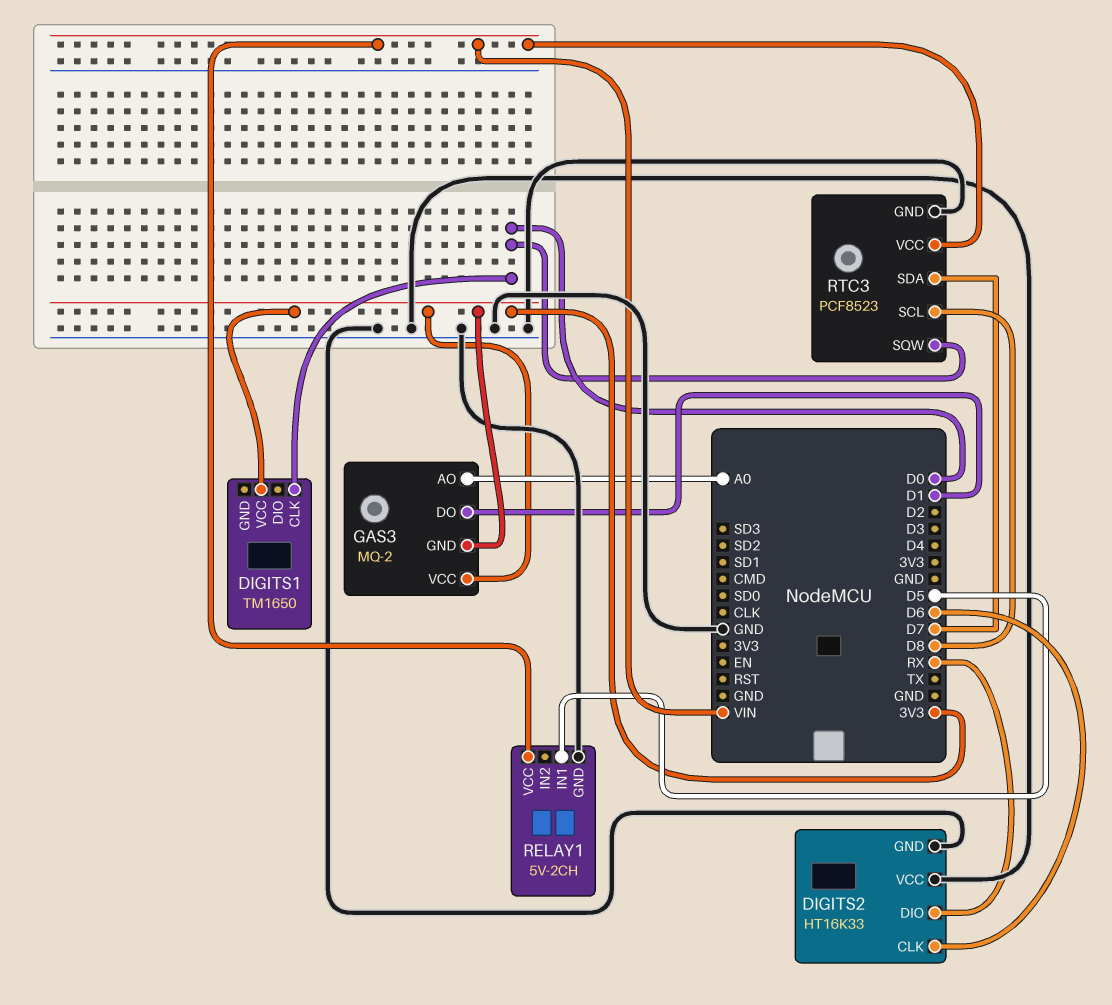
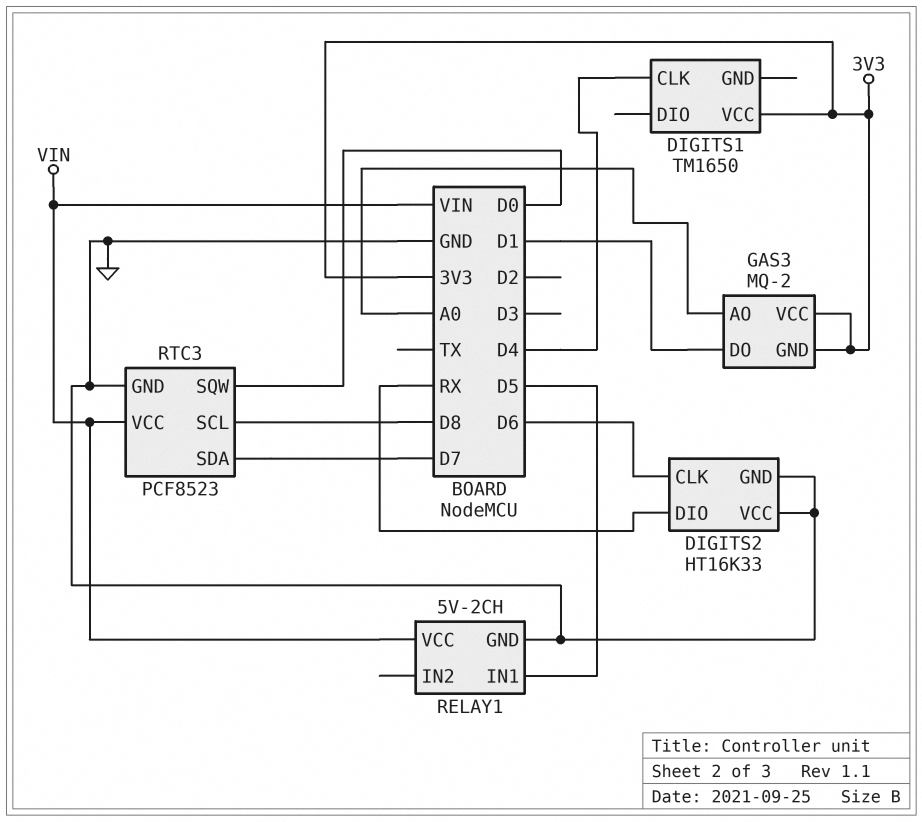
DIGITS1 pin CLK: D0 -> D4

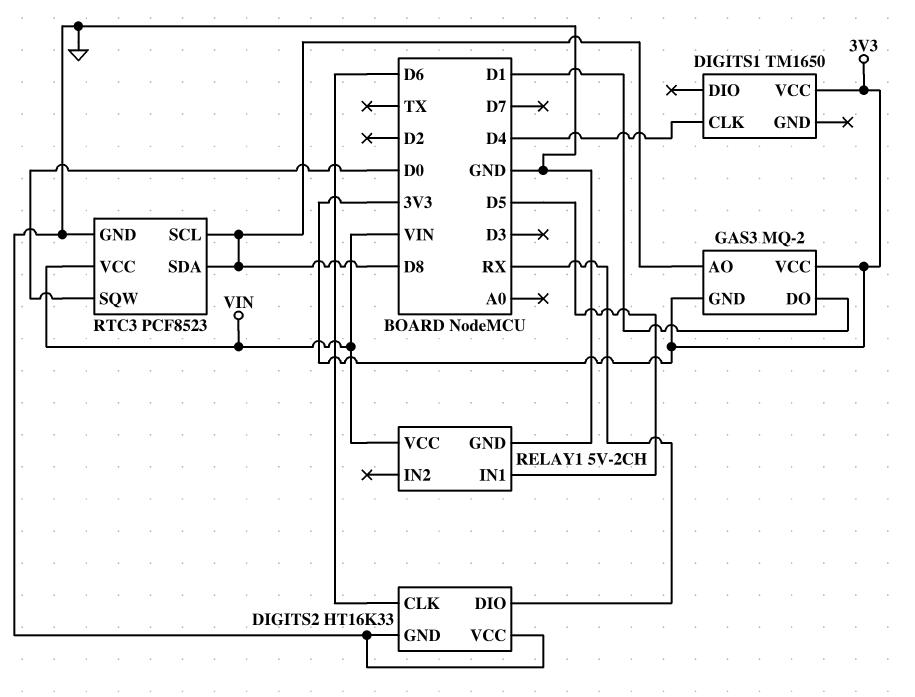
GAS3 pin AO: A0 -> D8
RTC3 pin SDA: D7 -> D8

